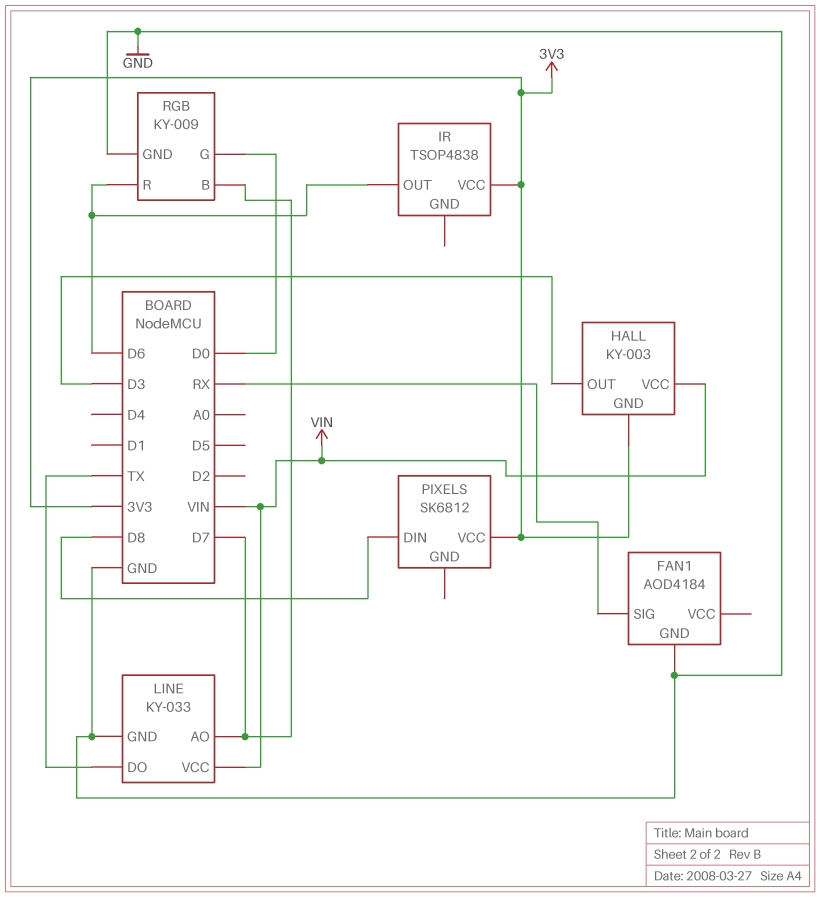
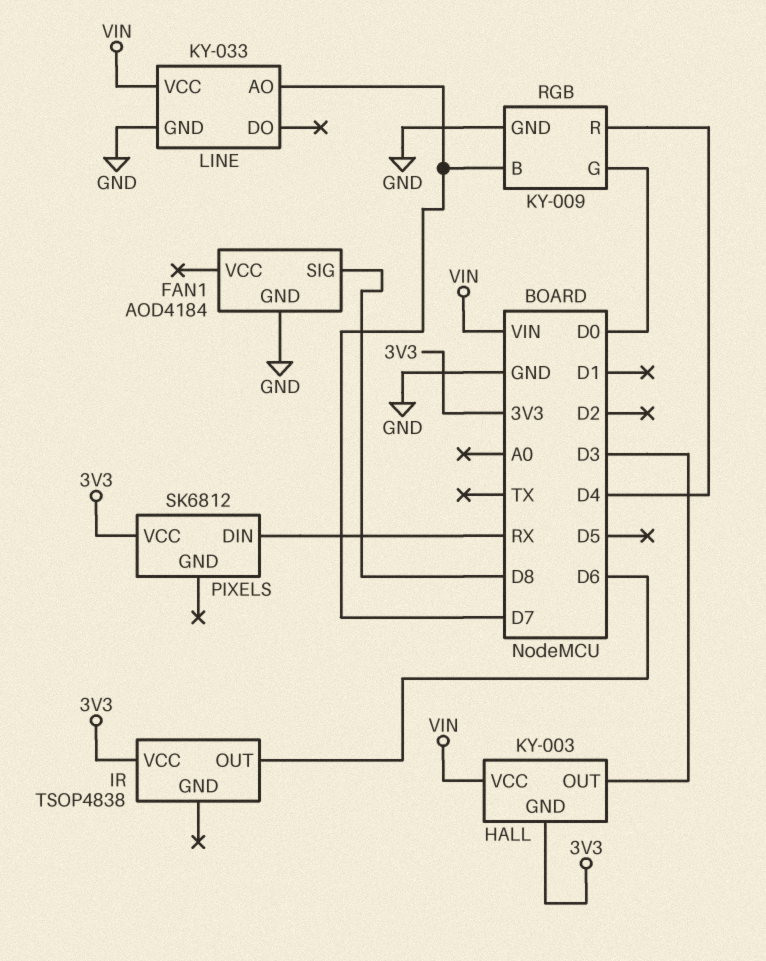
FAN1 pin SIG: RX -> D8
LINE pin DO: TX -> none
PIXELS pin DIN: D8 -> RX
RGB pin R: D6 -> D4

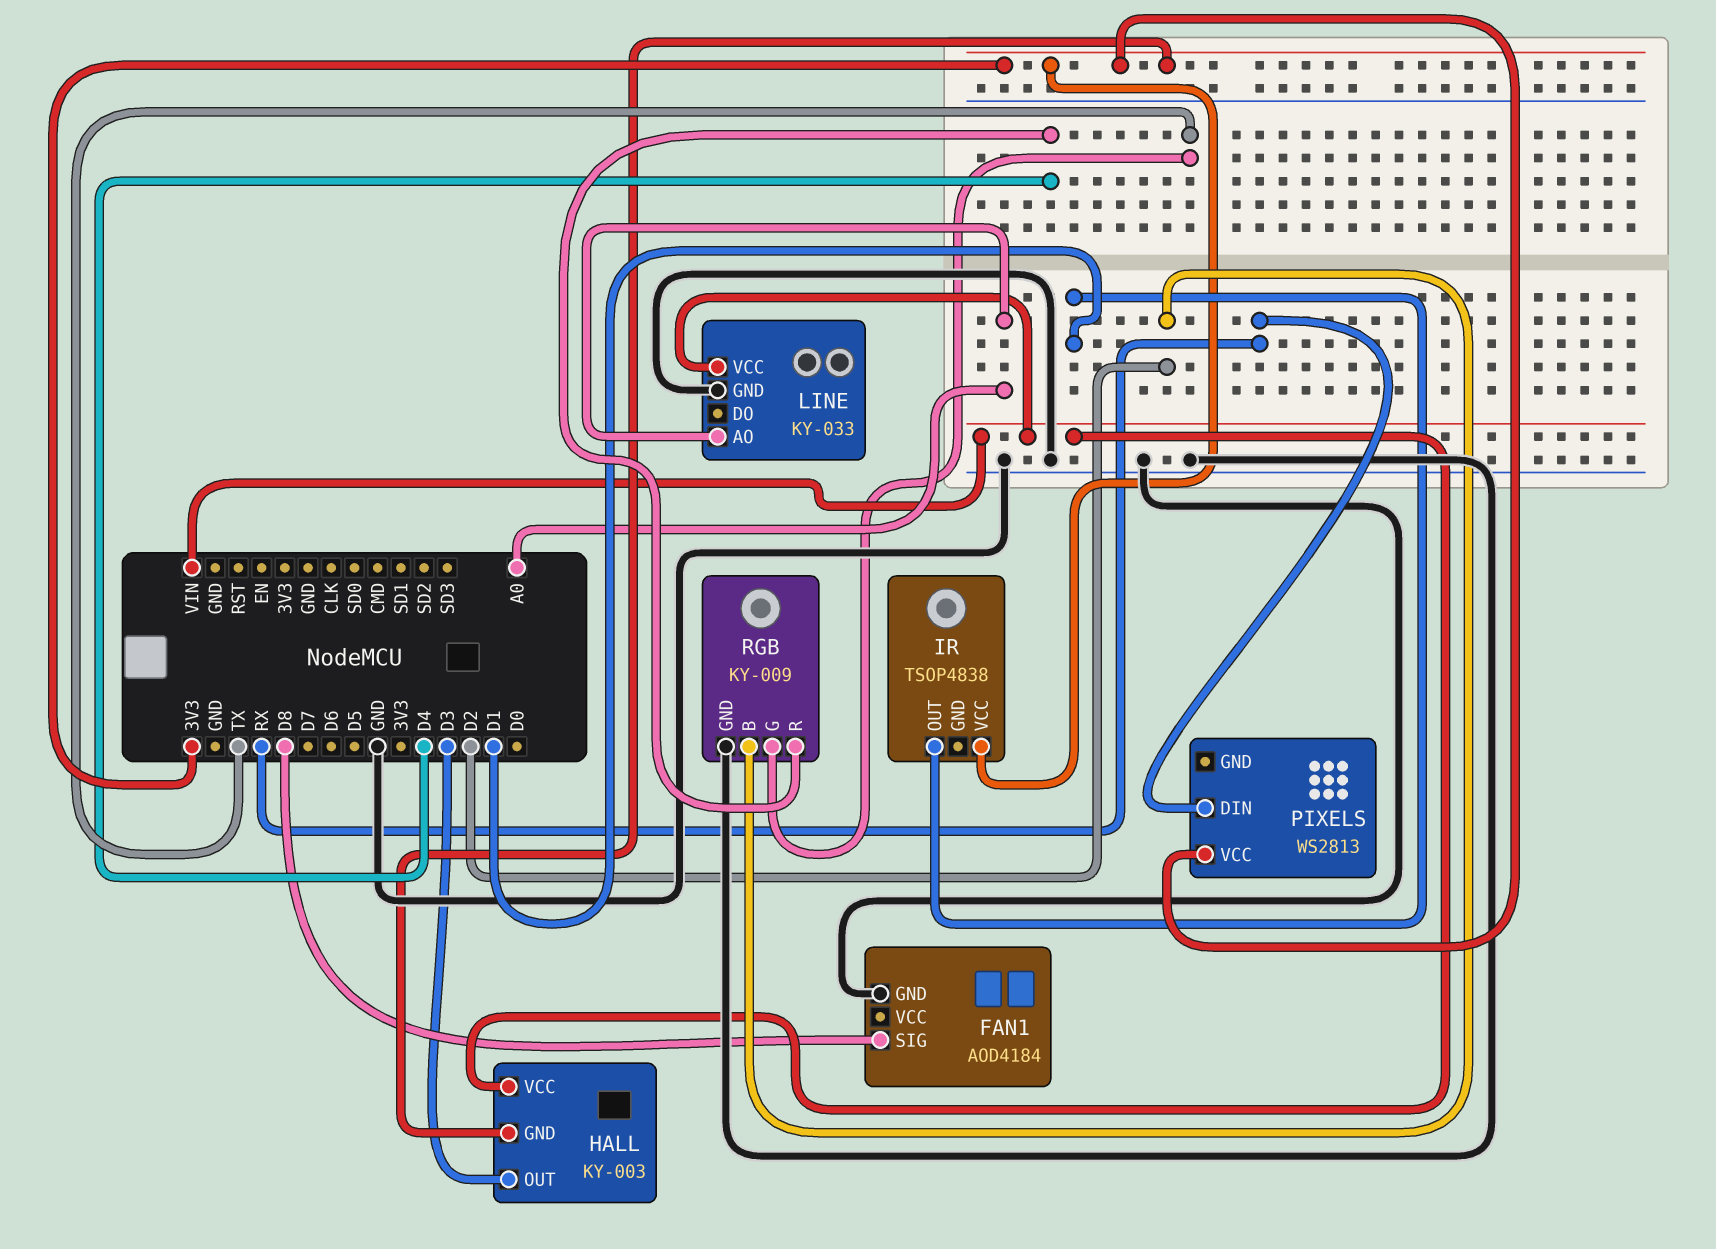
IR pin OUT: D6 -> D1
LINE pin AO: D7 -> A0
PIXELS: SK6812 -> WS2813
RGB pin B: D7 -> D2
RGB pin G: D0 -> TX

